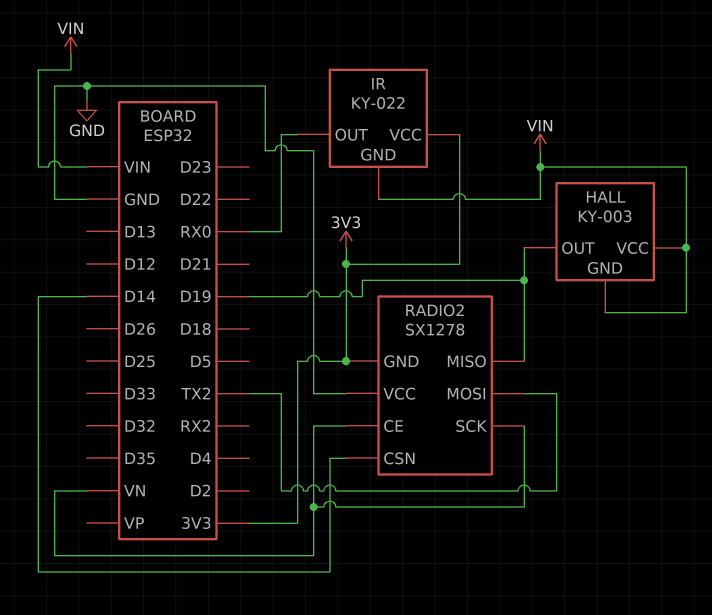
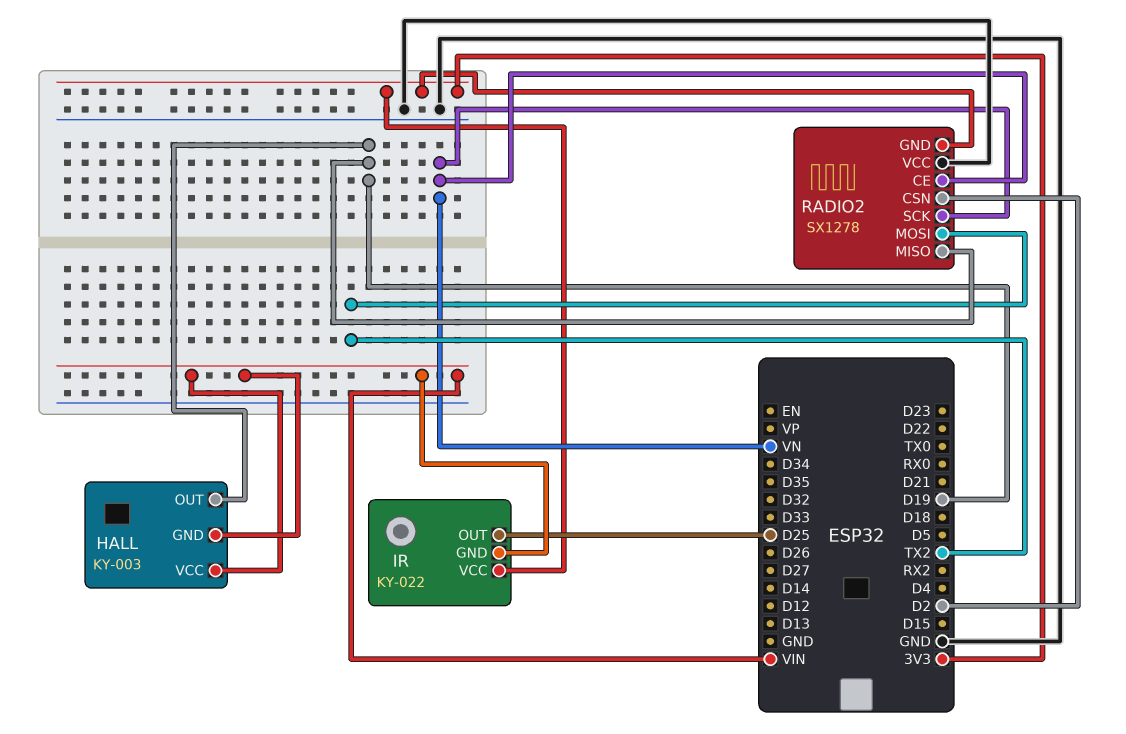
IR pin OUT: RX0 -> D25
RADIO2 pin CSN: D14 -> D2

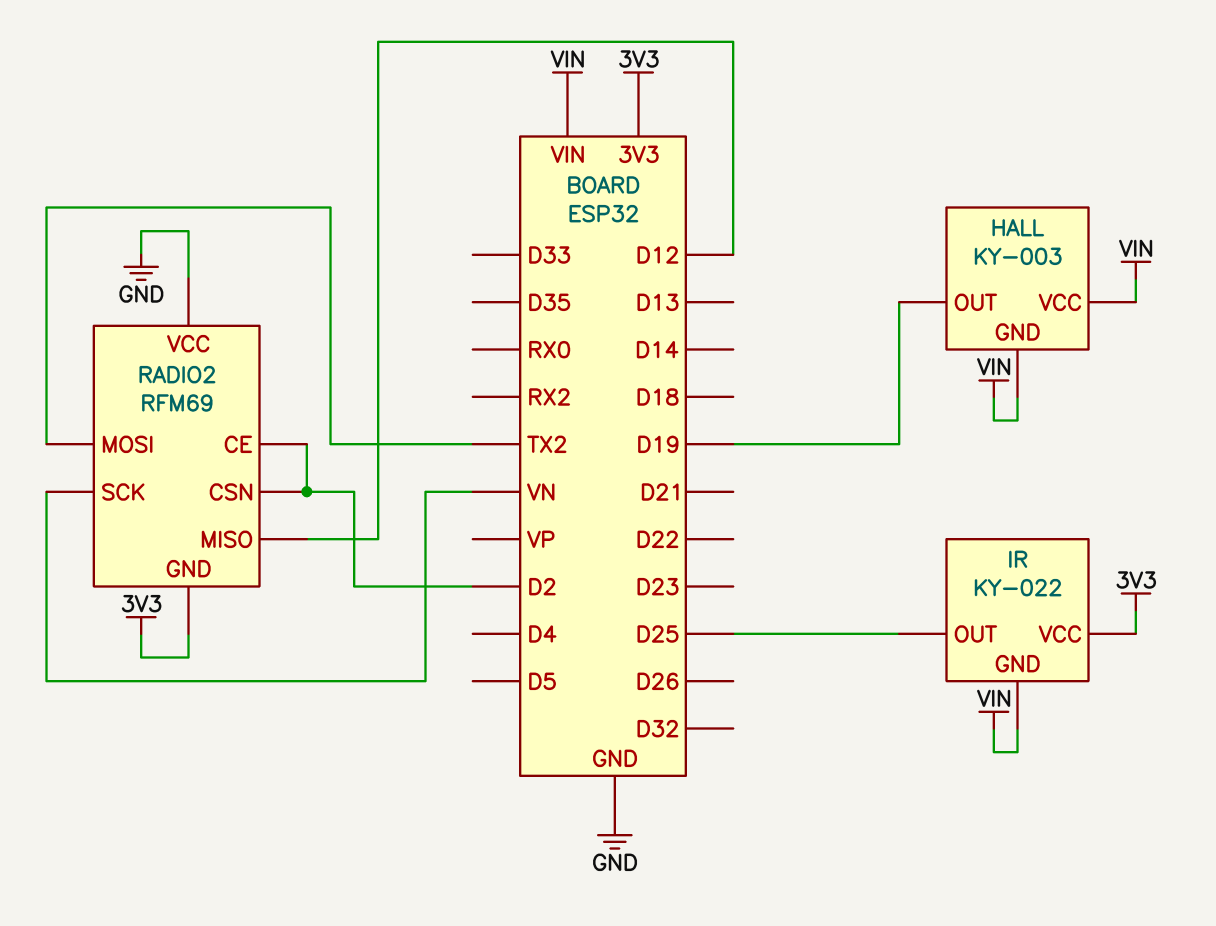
RADIO2: SX1278 -> RFM69
RADIO2 pin CE: VN -> D2
RADIO2 pin MISO: D19 -> D12

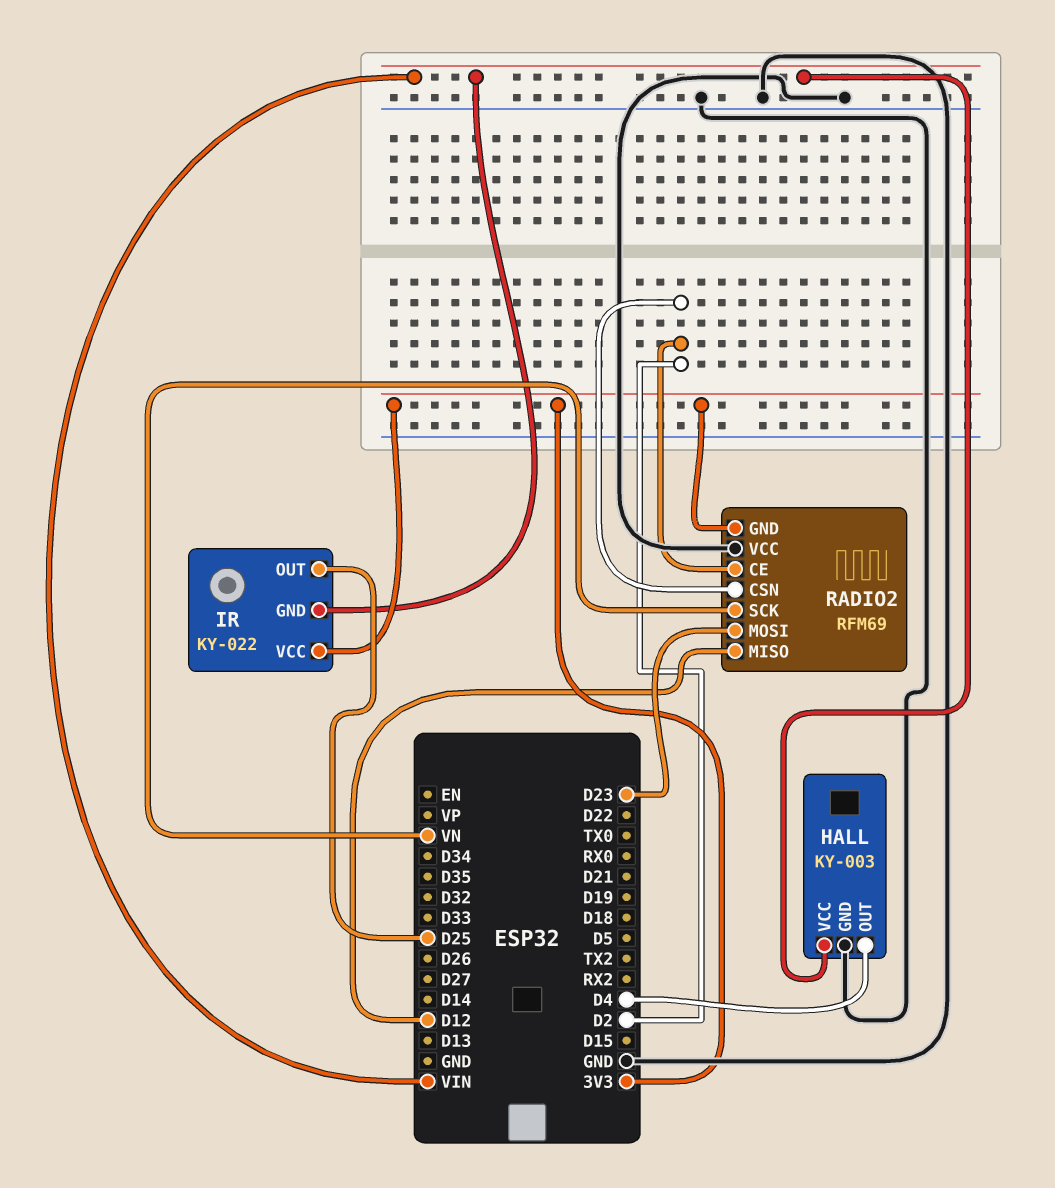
HALL pin GND: VIN -> GND
HALL pin OUT: D19 -> D4
RADIO2 pin MOSI: TX2 -> D23

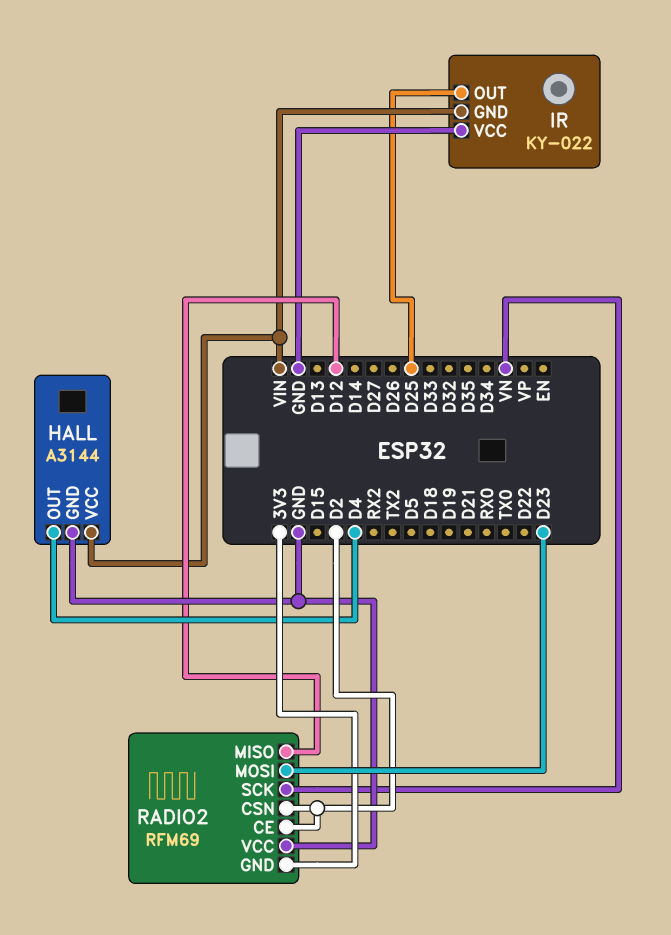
HALL: KY-003 -> A3144
IR pin VCC: 3V3 -> GND

